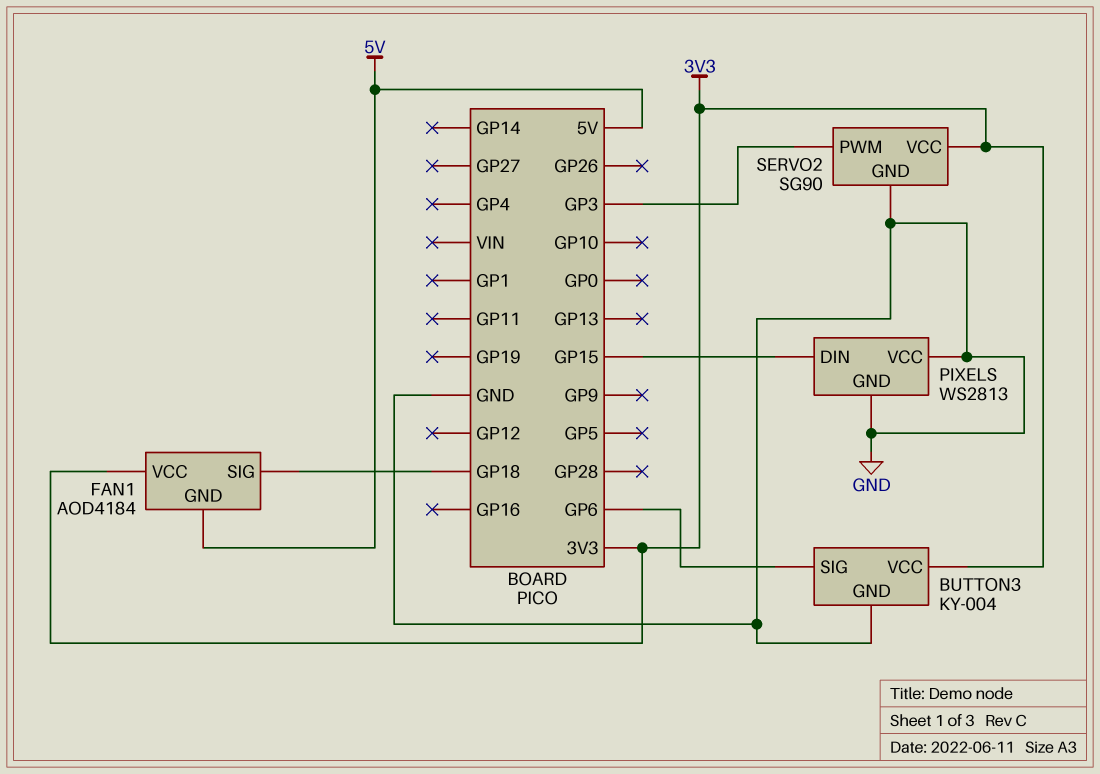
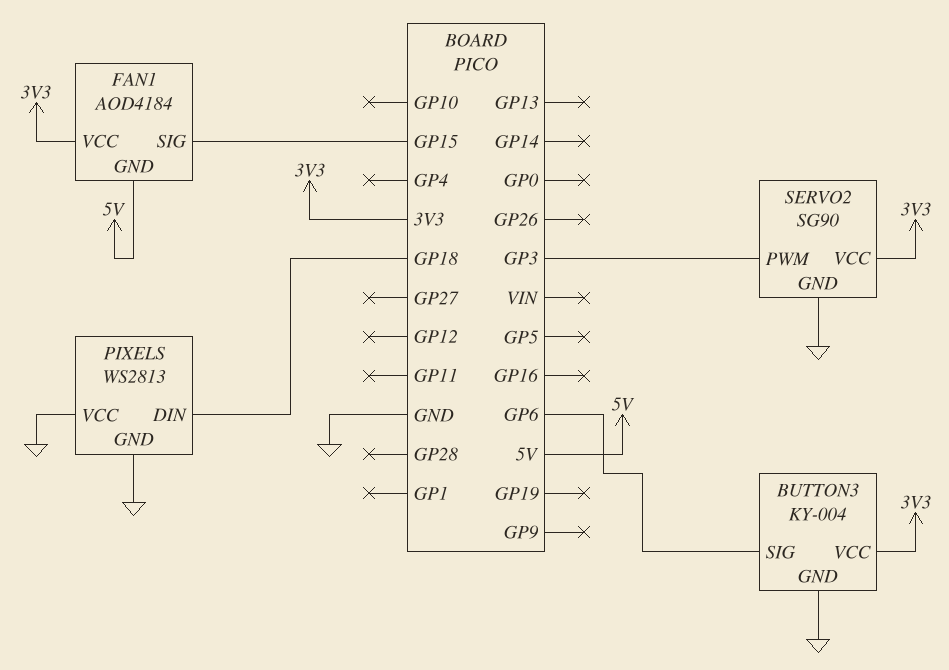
FAN1 pin SIG: GP18 -> GP15
PIXELS pin DIN: GP15 -> GP18

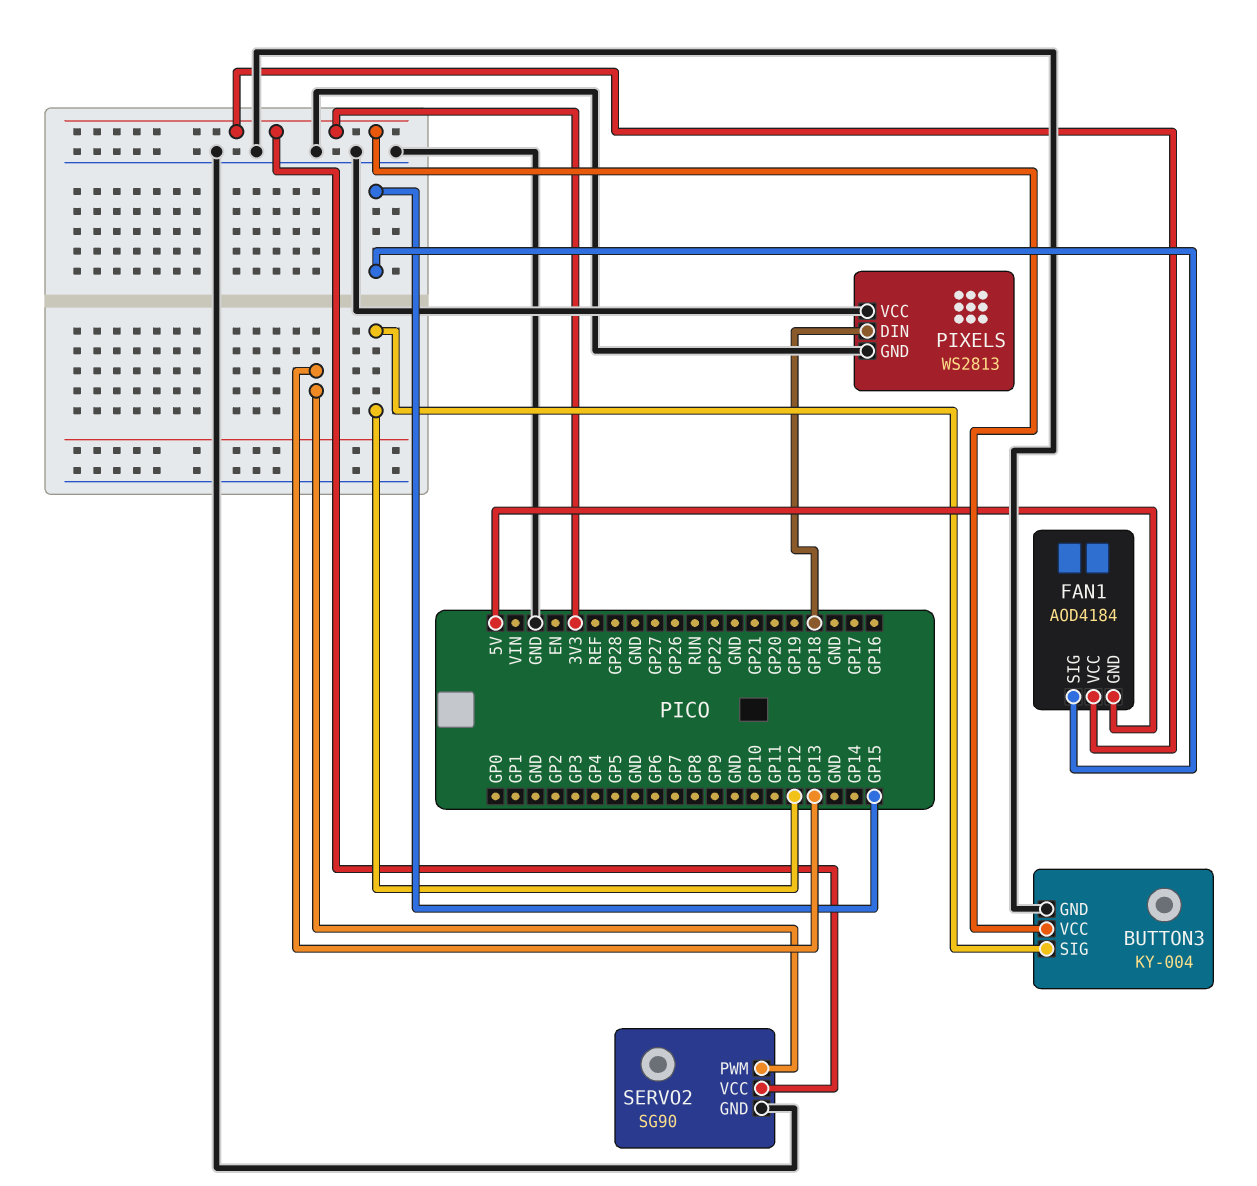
BUTTON3 pin SIG: GP6 -> GP12
SERVO2 pin PWM: GP3 -> GP13

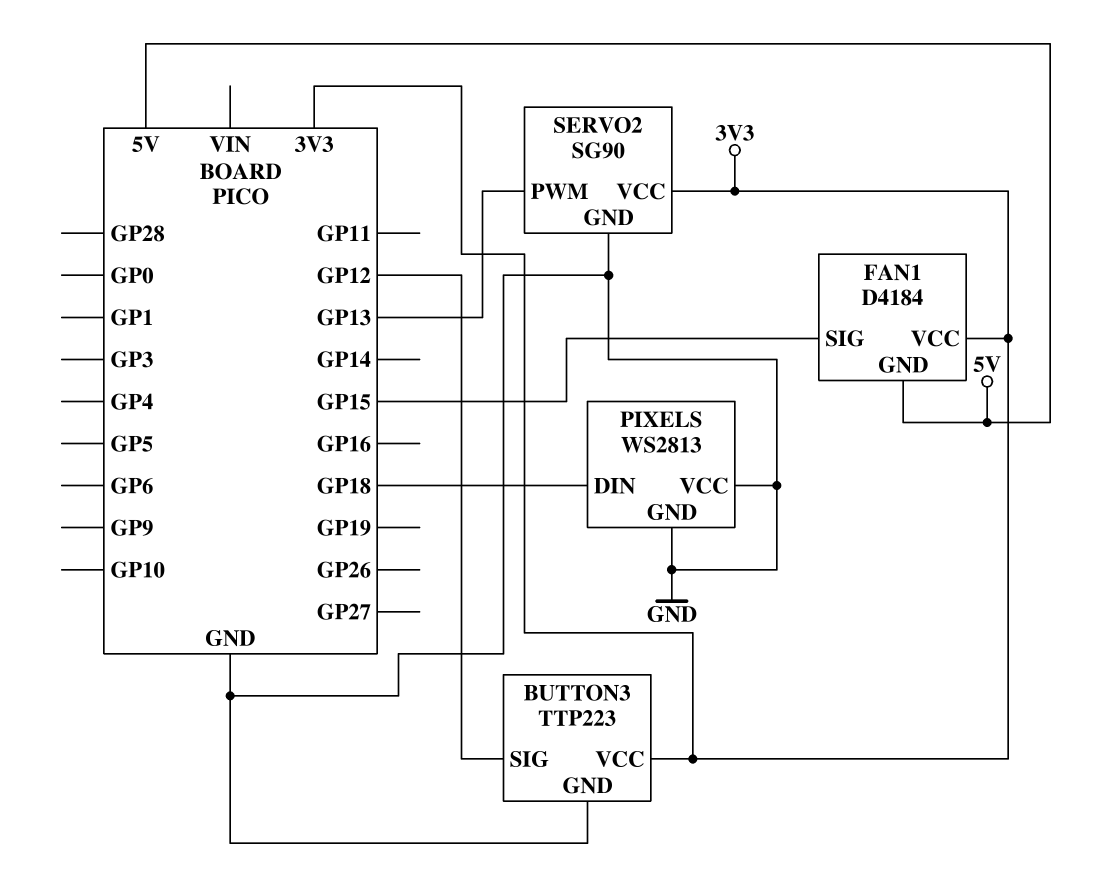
BUTTON3: KY-004 -> TTP223
FAN1: AOD4184 -> D4184

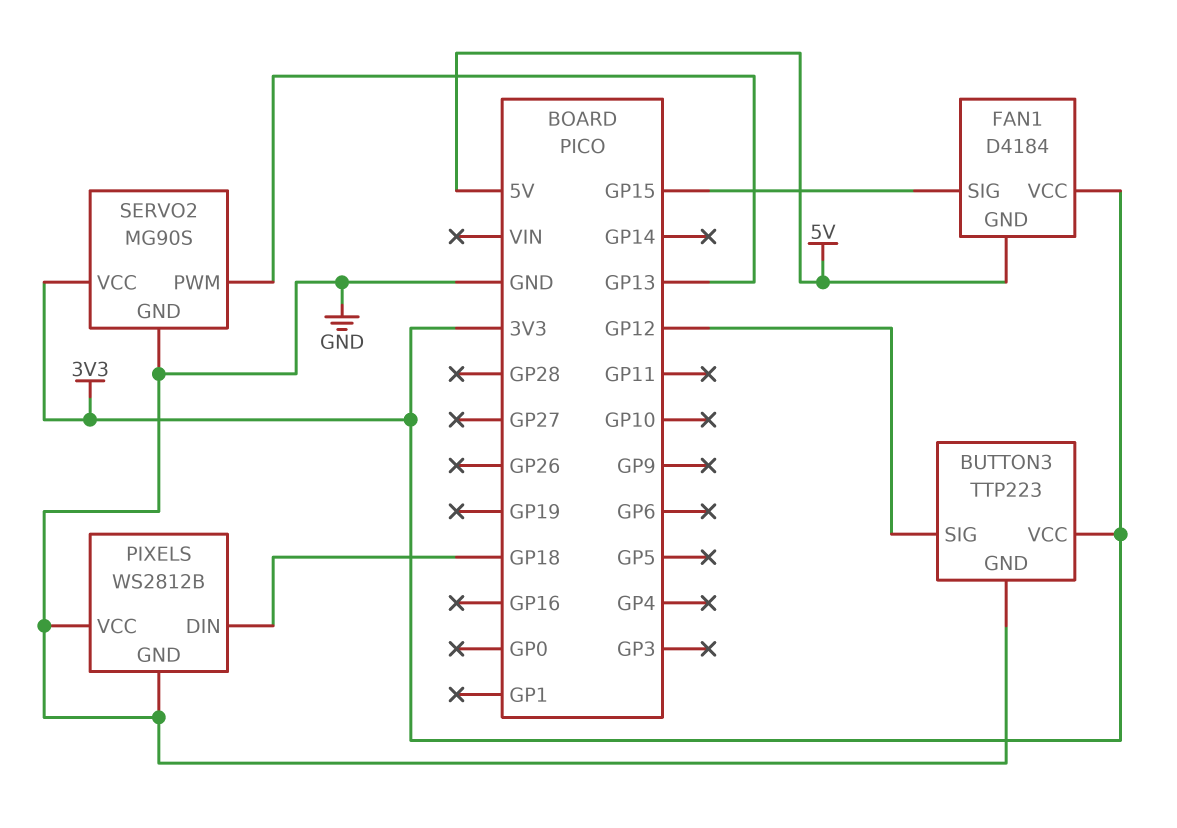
PIXELS: WS2813 -> WS2812B
SERVO2: SG90 -> MG90S

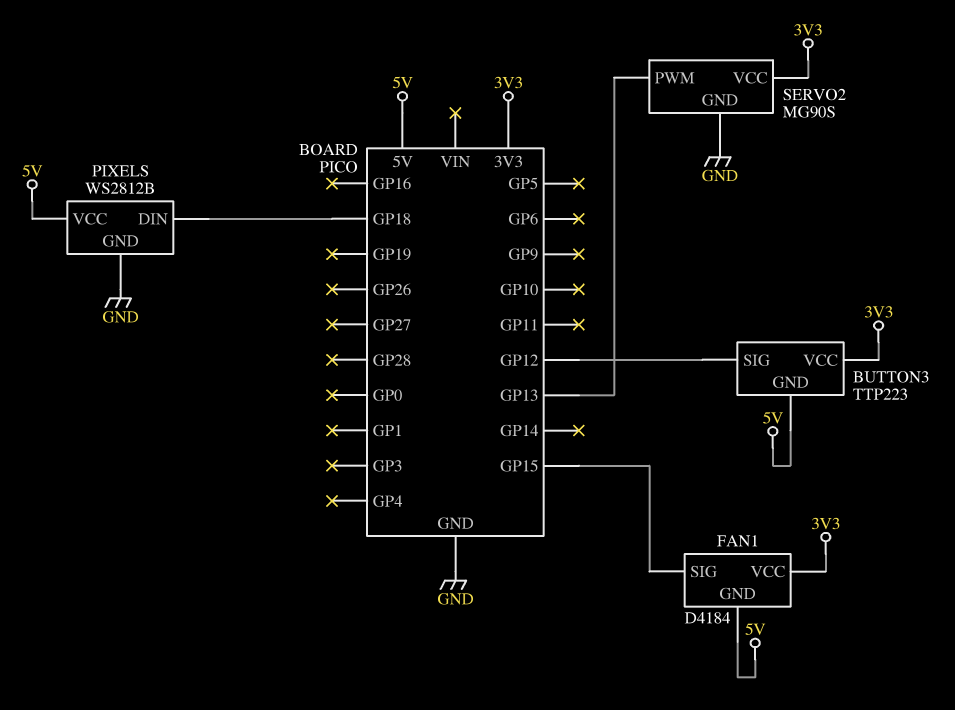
BUTTON3 pin GND: GND -> 5V
PIXELS pin VCC: GND -> 5V

